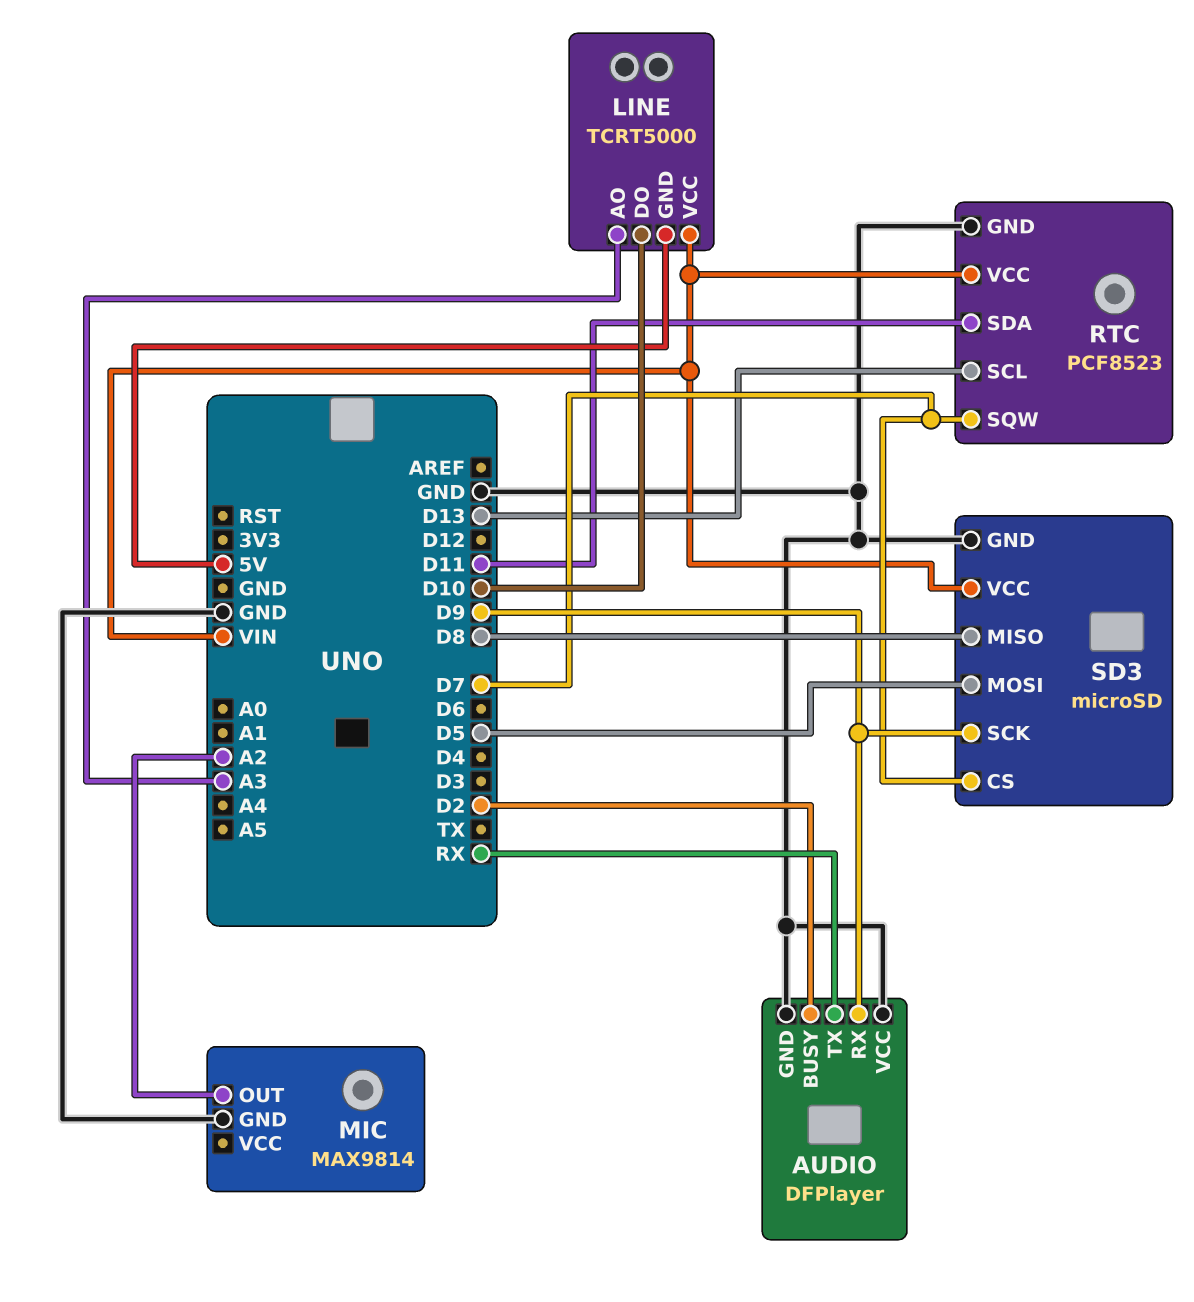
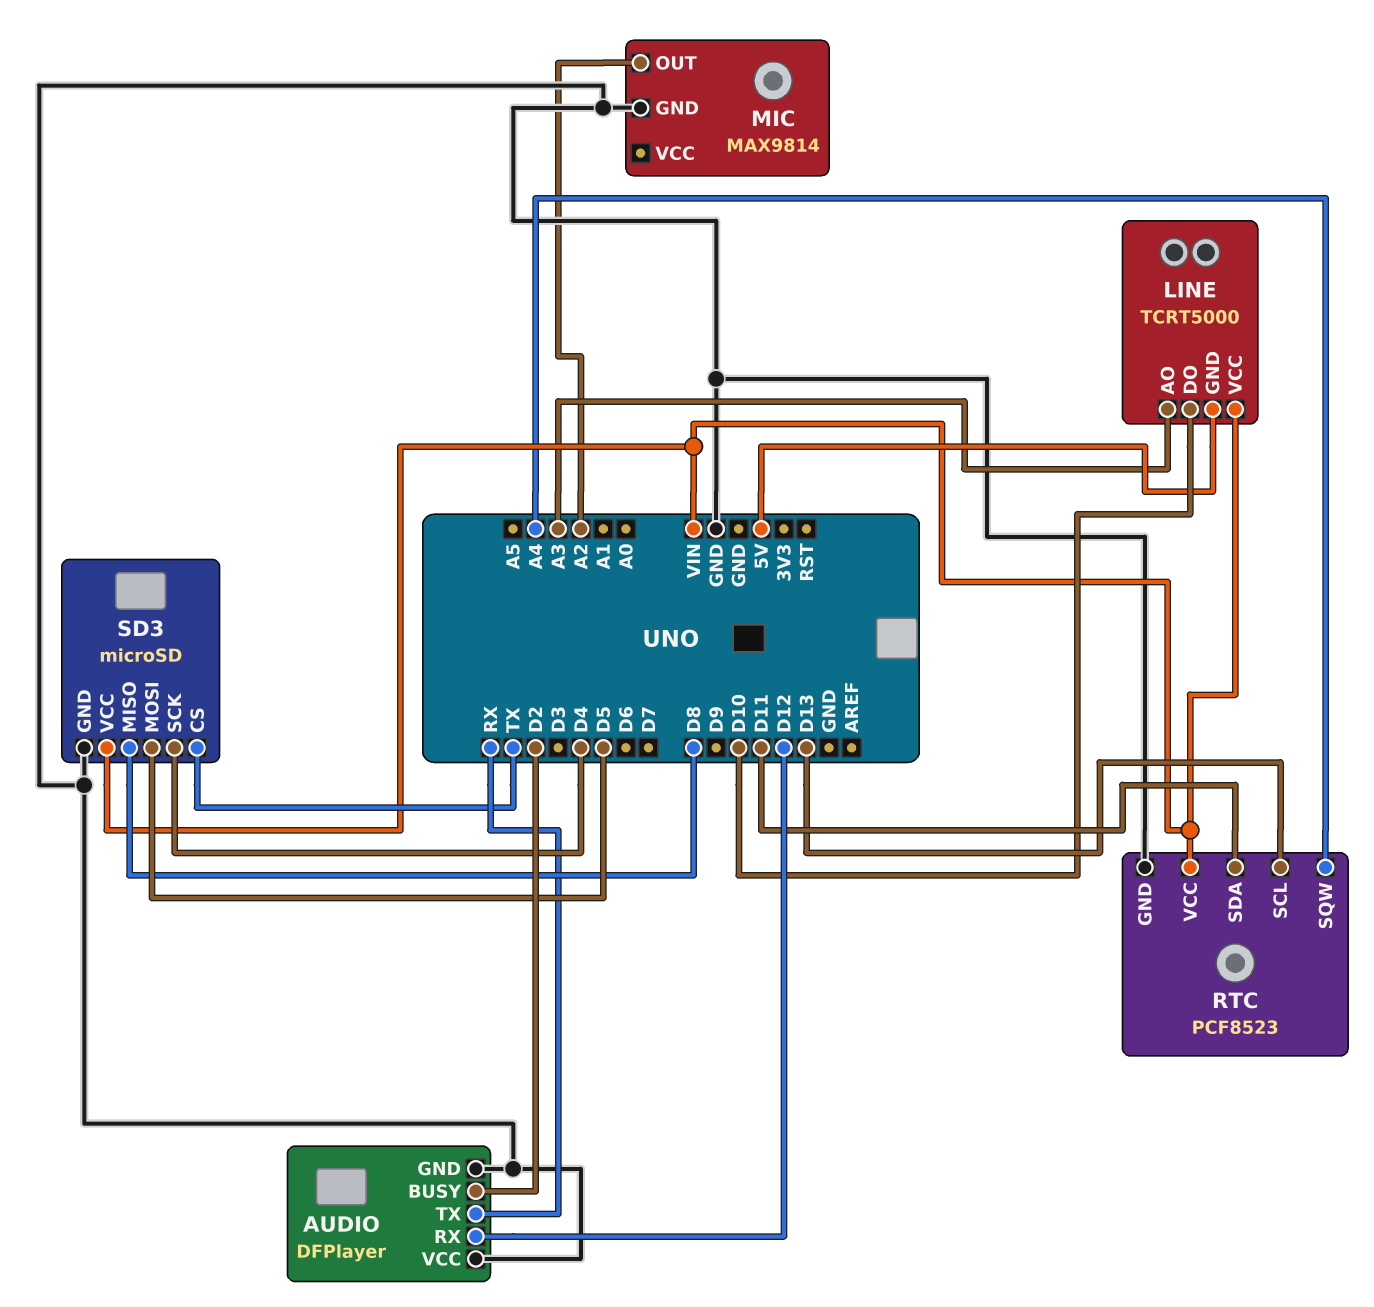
AUDIO pin RX: D9 -> D12
RTC pin SQW: D7 -> A4
SD3 pin CS: D7 -> TX
SD3 pin SCK: D9 -> D4

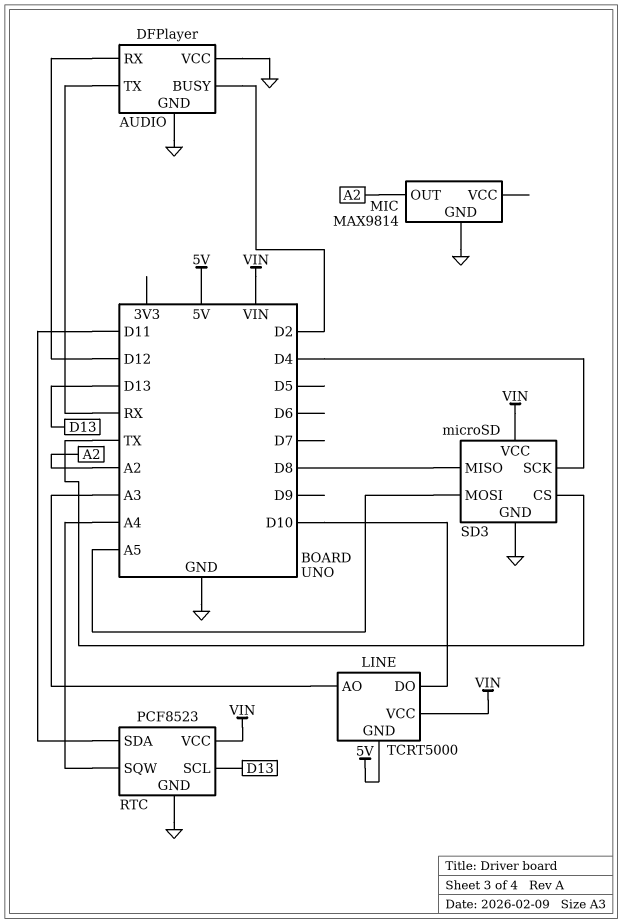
SD3 pin MOSI: D5 -> A5

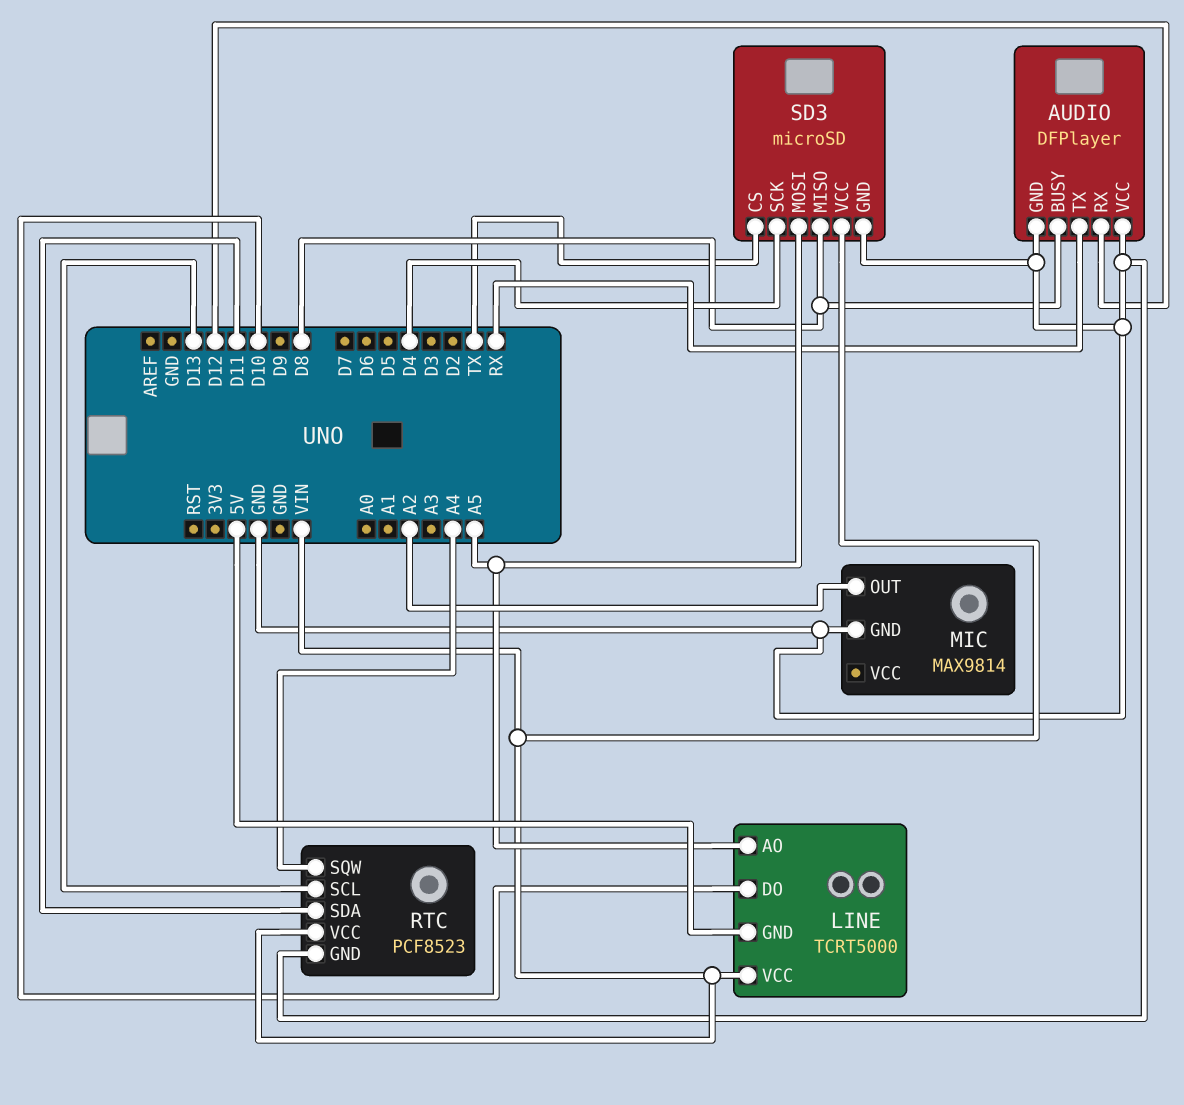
AUDIO pin BUSY: D2 -> D8
LINE pin AO: A3 -> A5

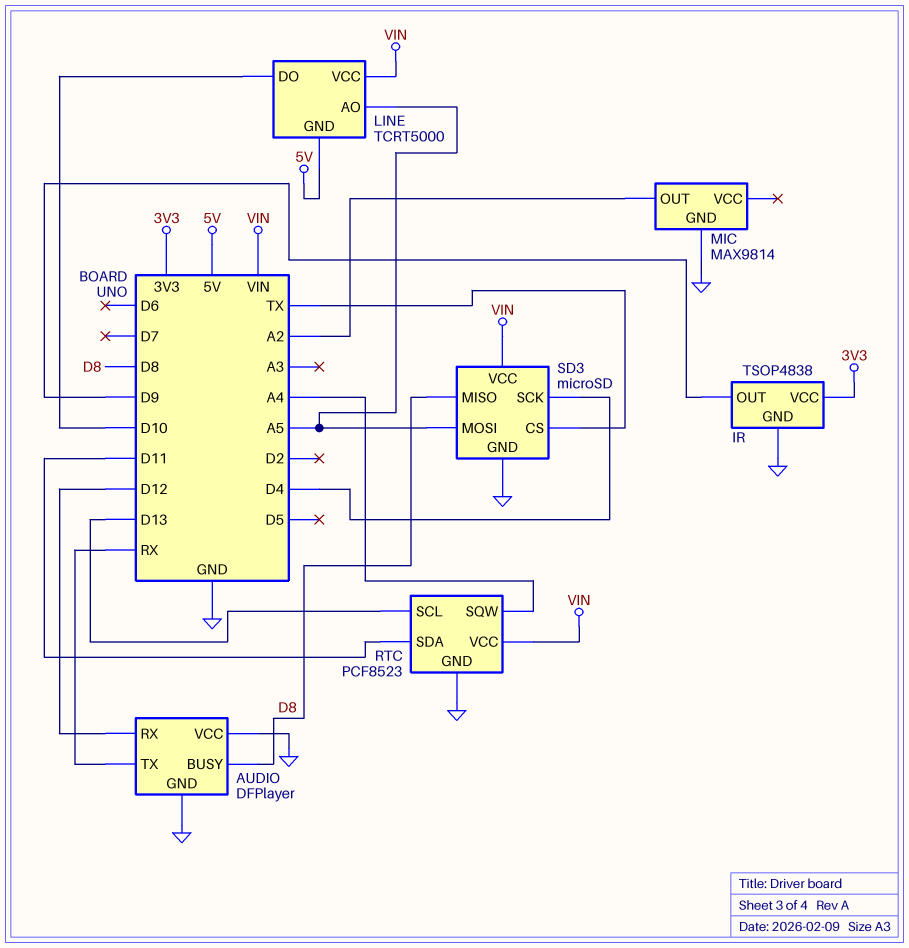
IR: none -> TSOP4838
IR pin GND: none -> GND
IR pin OUT: none -> D9
IR pin VCC: none -> 3V3

